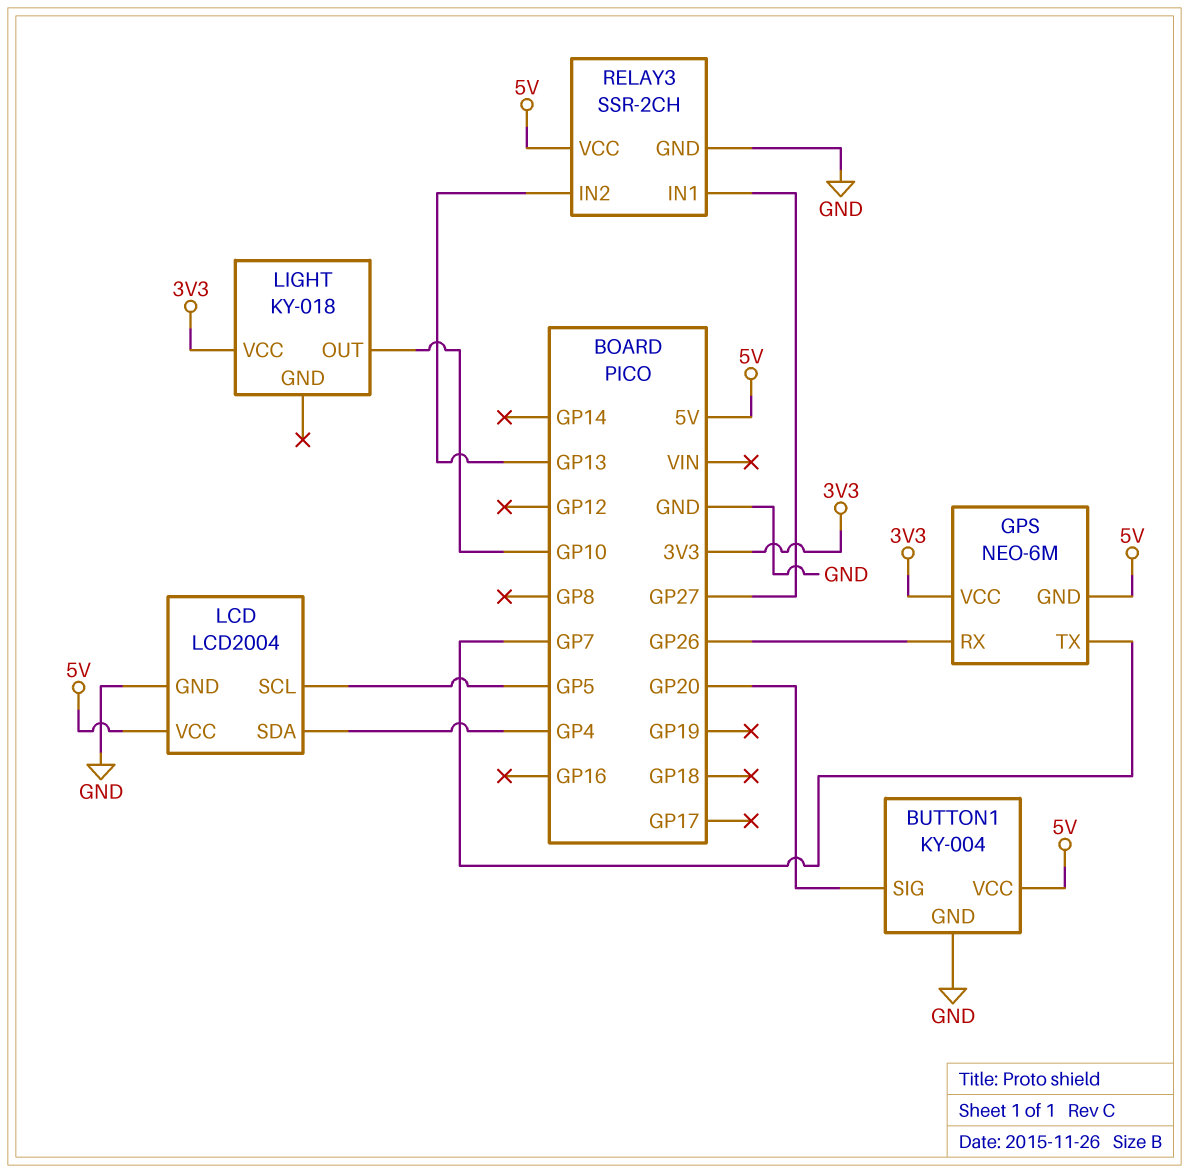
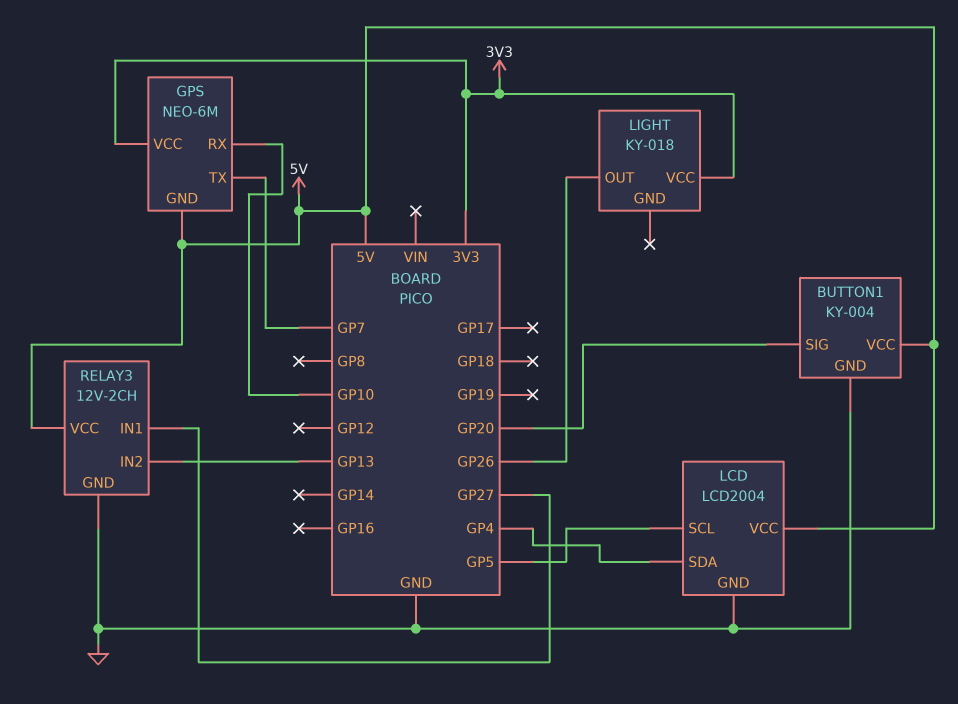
GPS pin RX: GP26 -> GP10
LIGHT pin OUT: GP10 -> GP26
RELAY3: SSR-2CH -> 12V-2CH

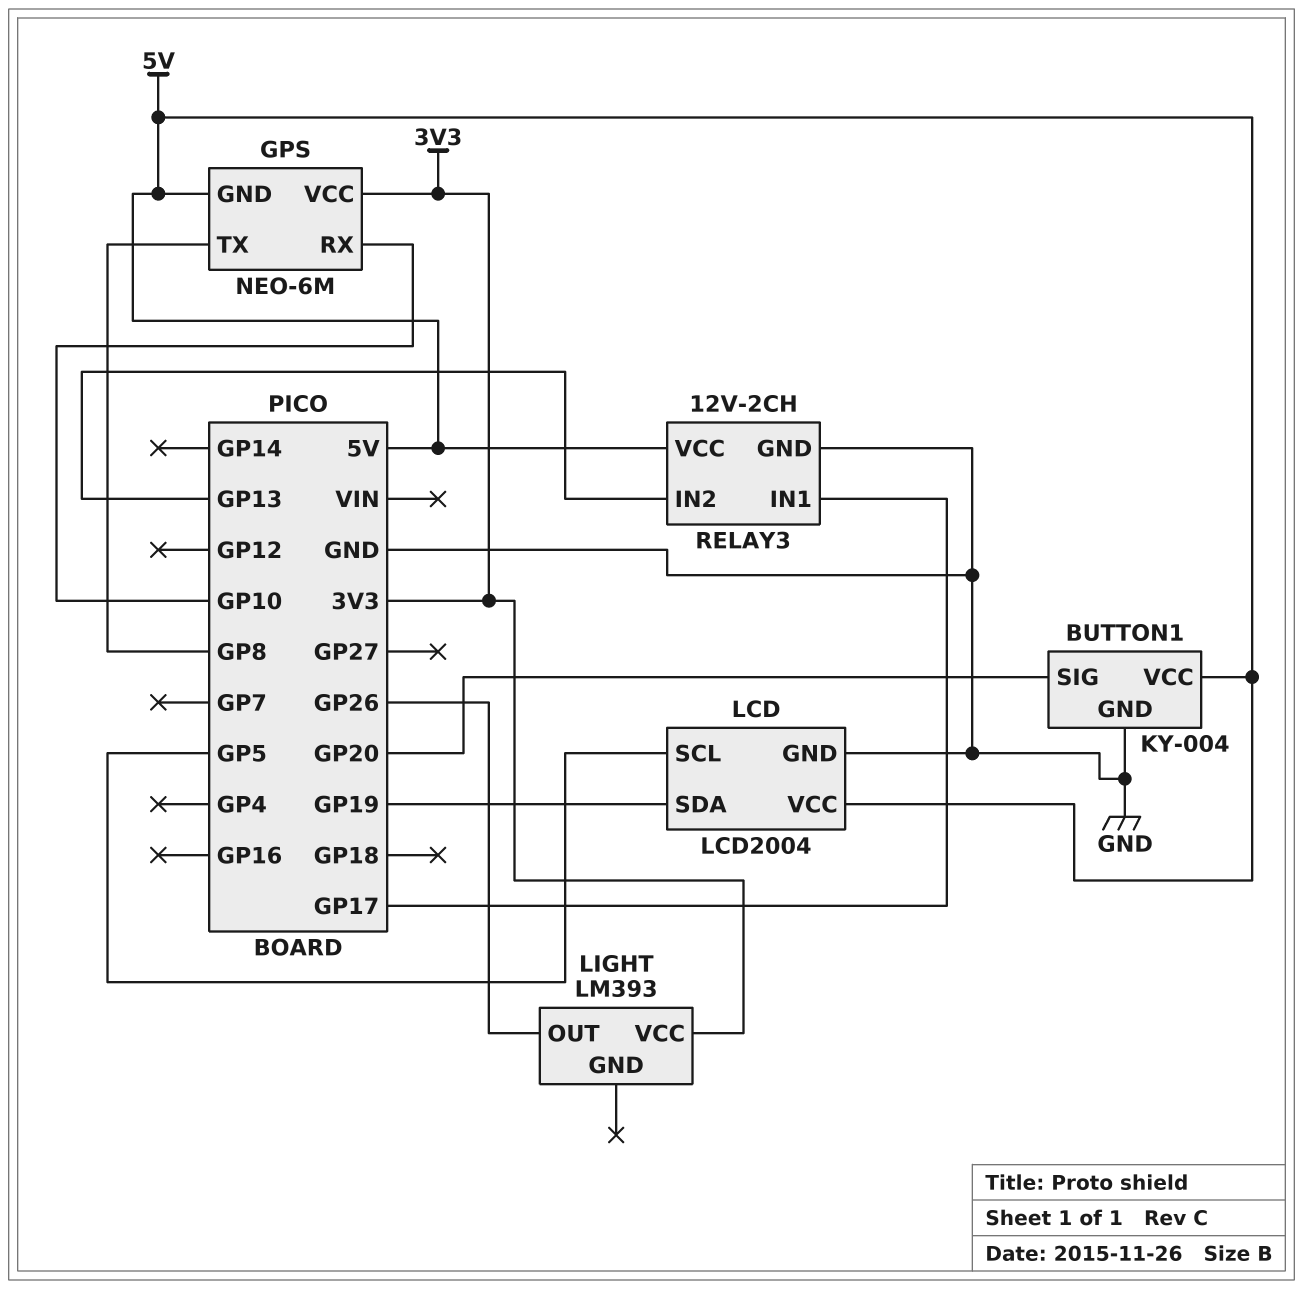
GPS pin TX: GP7 -> GP8
LCD pin SDA: GP4 -> GP19
LIGHT: KY-018 -> LM393
RELAY3 pin IN1: GP27 -> GP17

